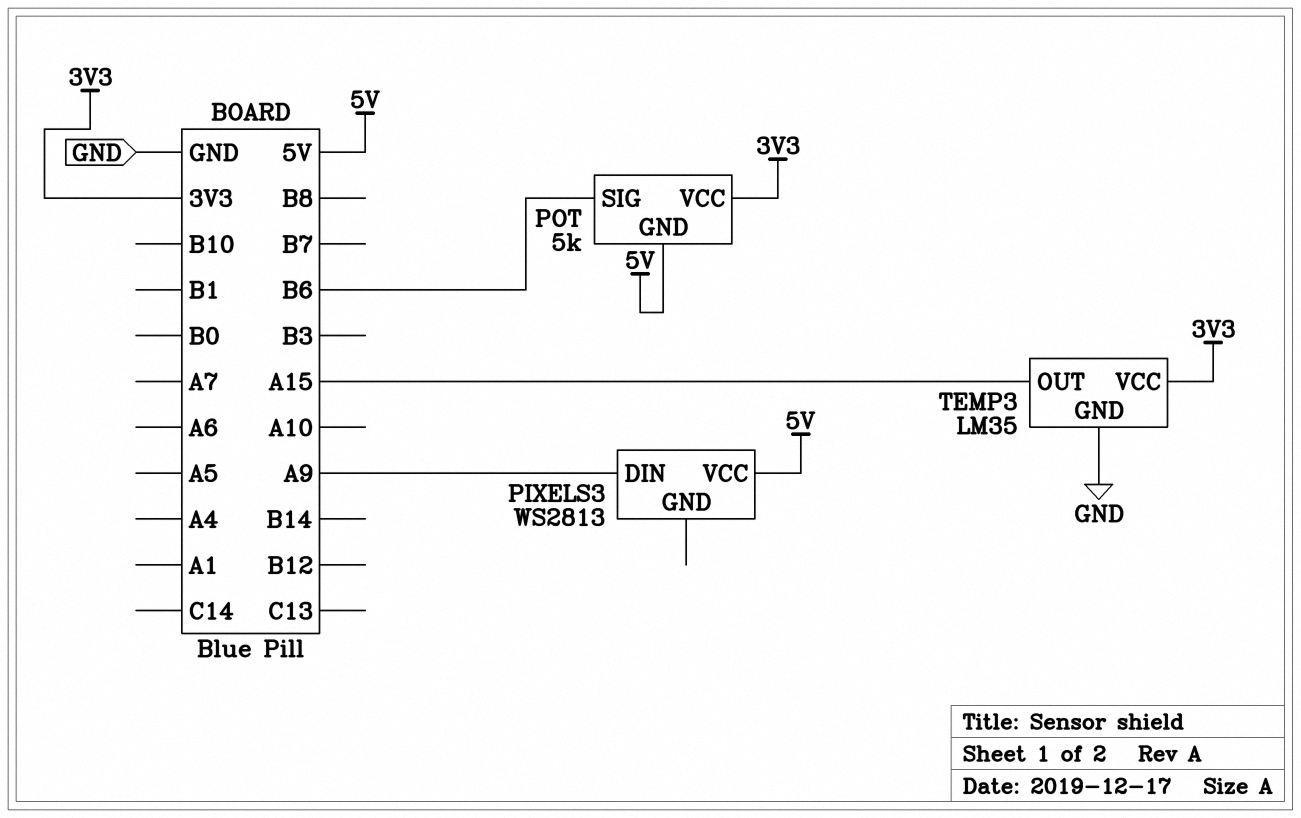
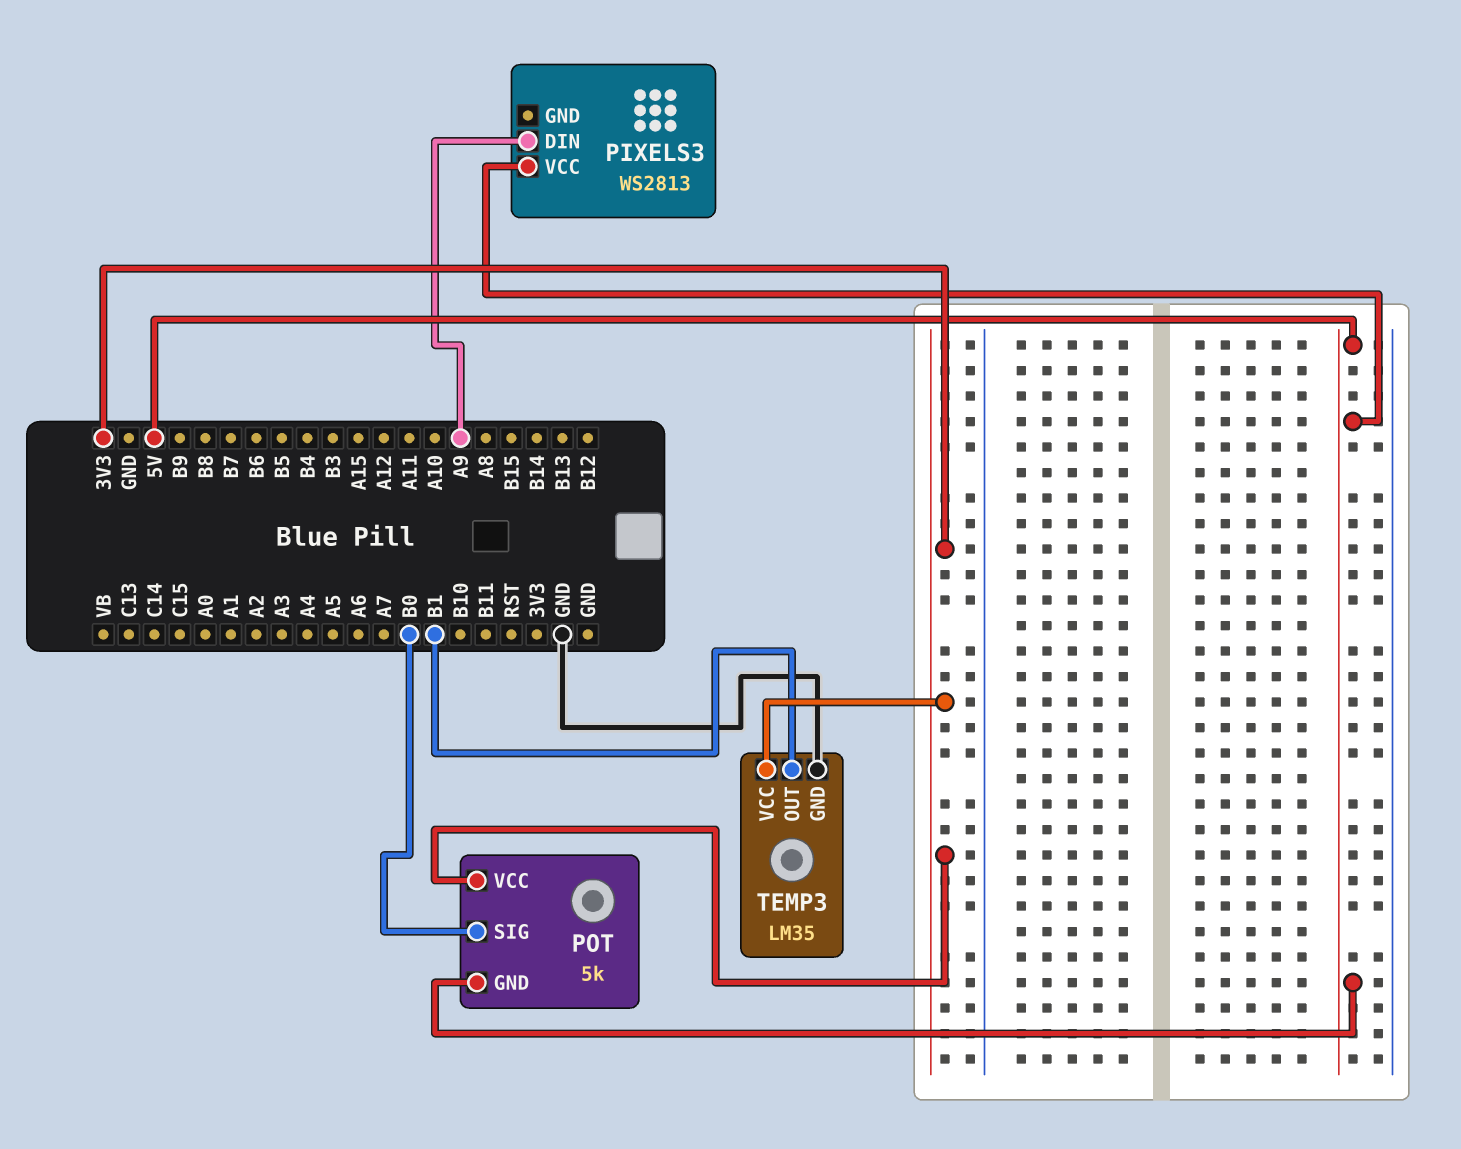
POT pin SIG: B6 -> B0
TEMP3 pin OUT: A15 -> B1

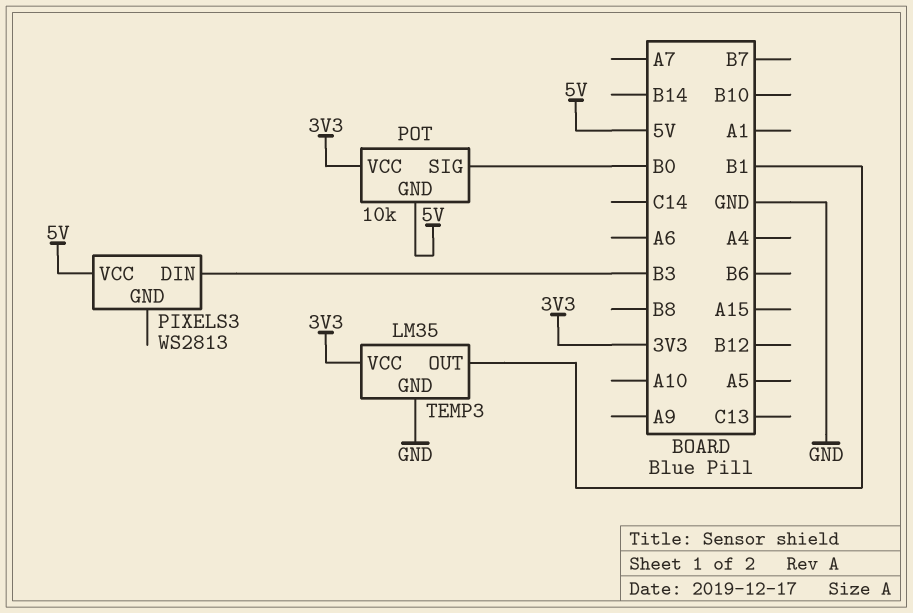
PIXELS3 pin DIN: A9 -> B3
POT: 5k -> 10k

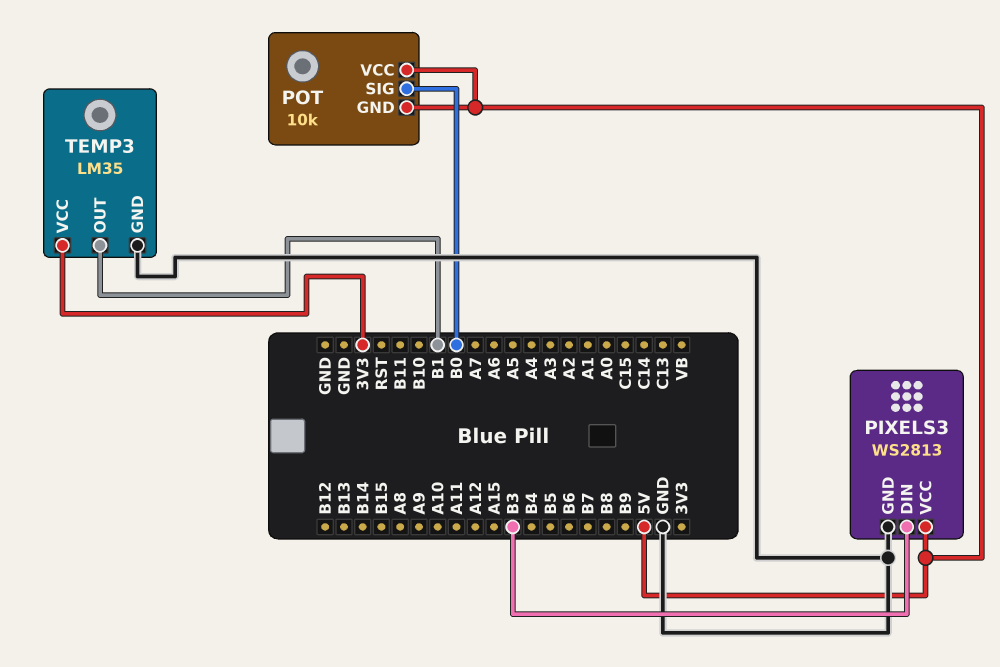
PIXELS3 pin GND: none -> GND
POT pin VCC: 3V3 -> 5V

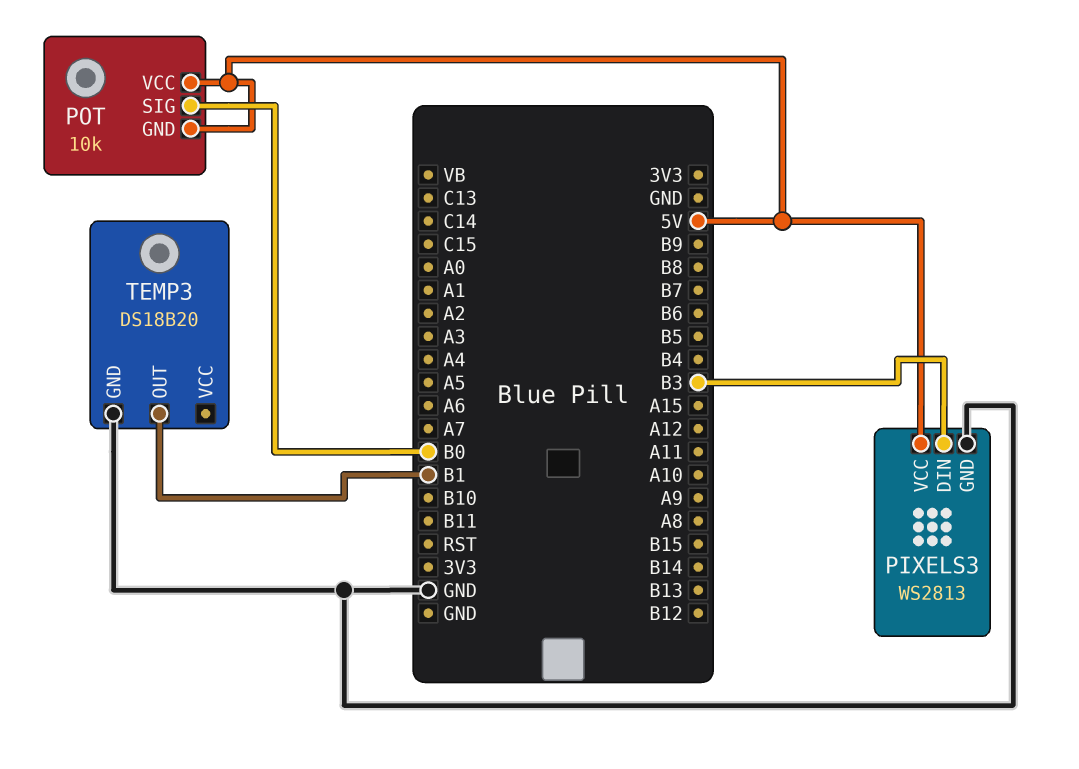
TEMP3: LM35 -> DS18B20
TEMP3 pin VCC: 3V3 -> none

